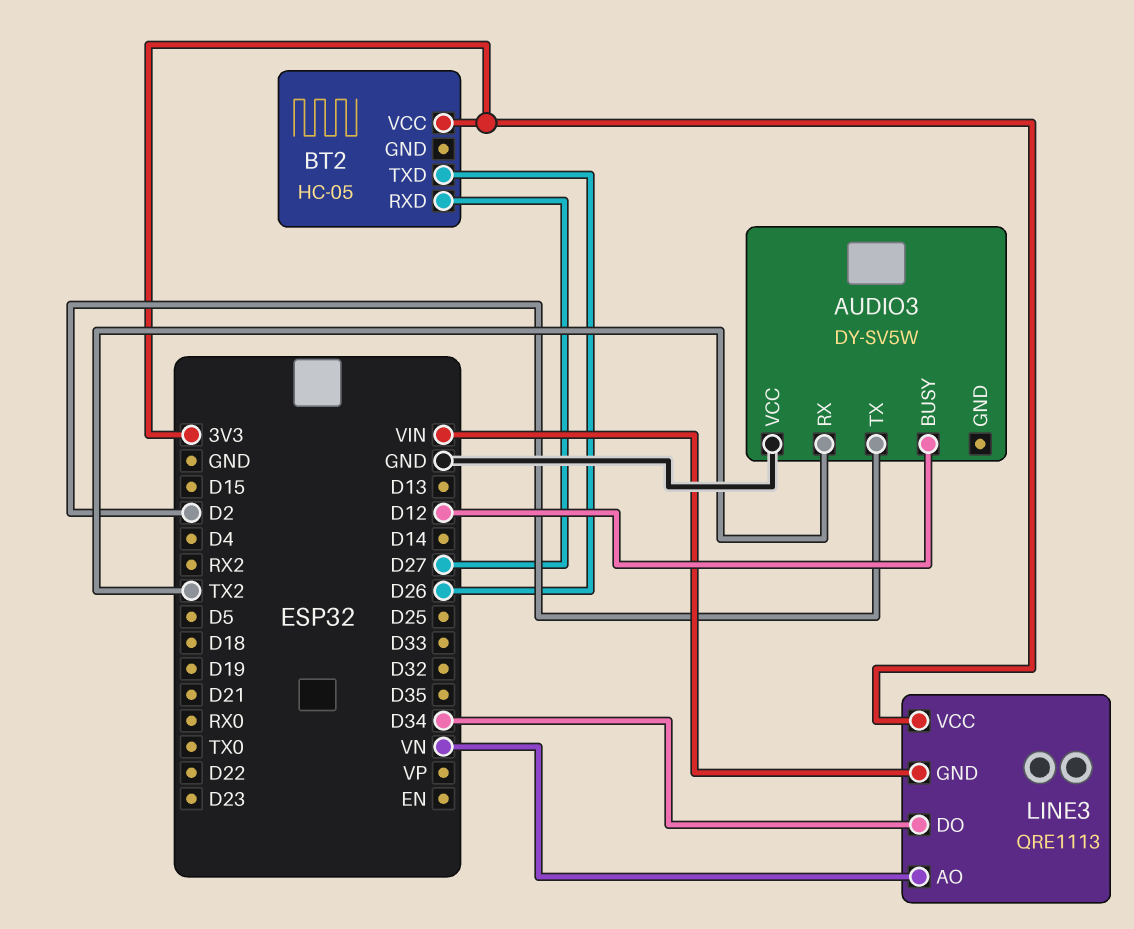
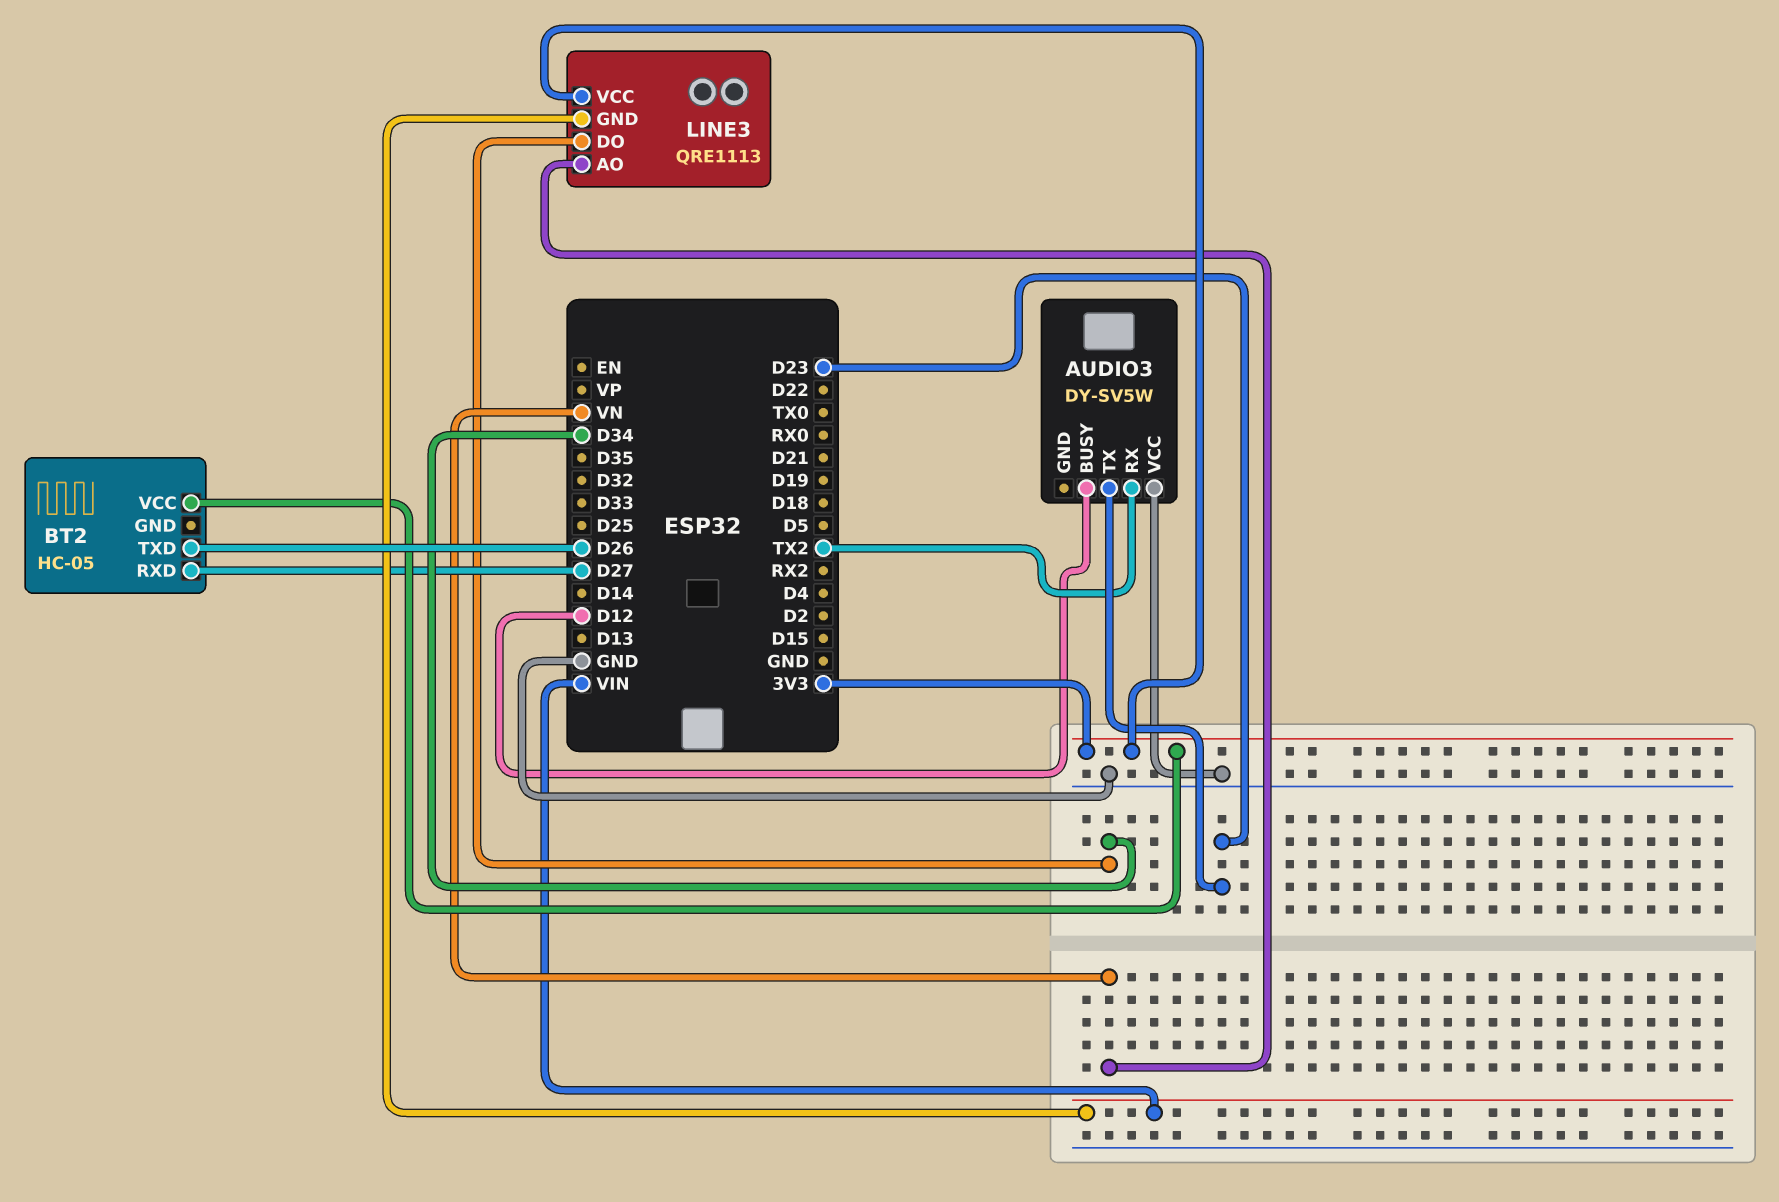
AUDIO3 pin TX: D2 -> D23

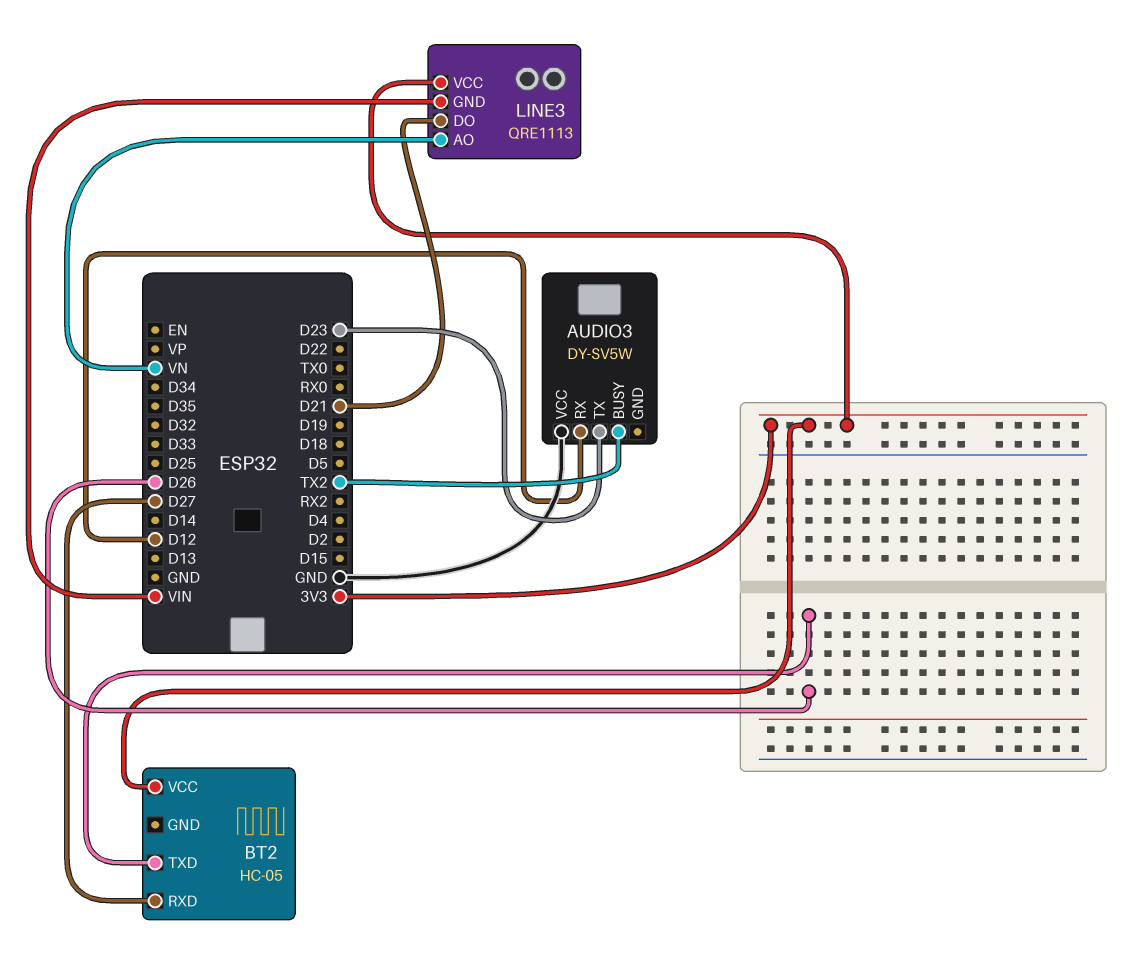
AUDIO3 pin BUSY: D12 -> TX2
AUDIO3 pin RX: TX2 -> D12
LINE3 pin DO: D34 -> D21

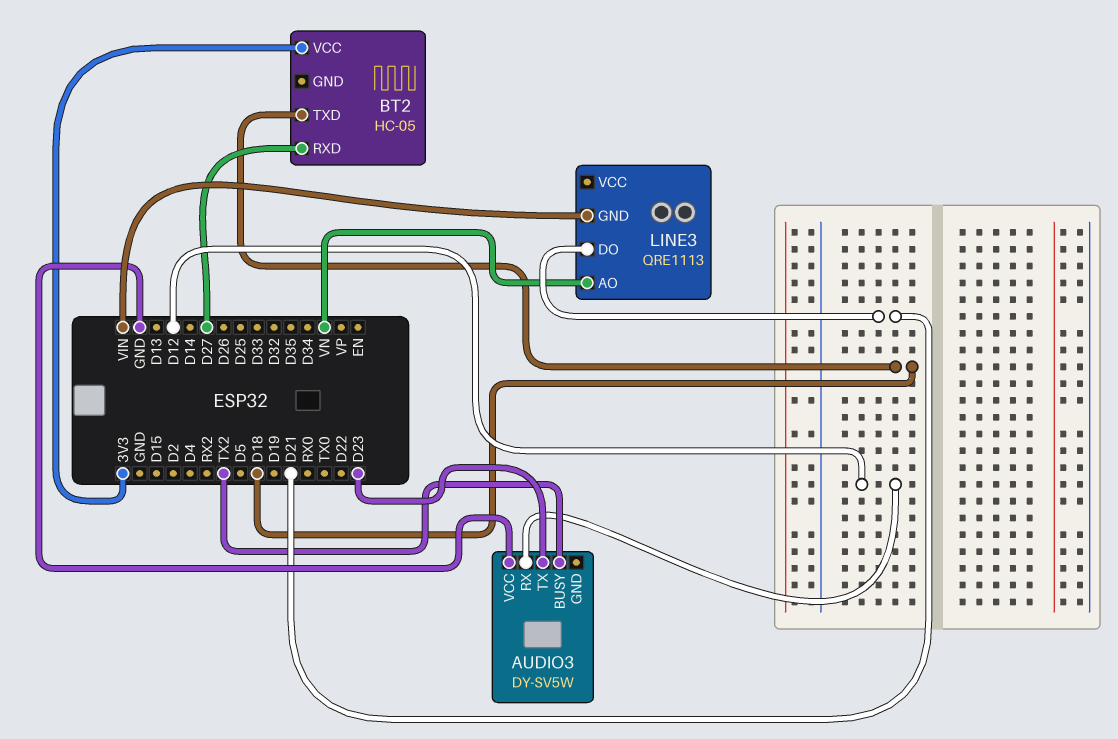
BT2 pin TXD: D26 -> D18
LINE3 pin VCC: 3V3 -> none

